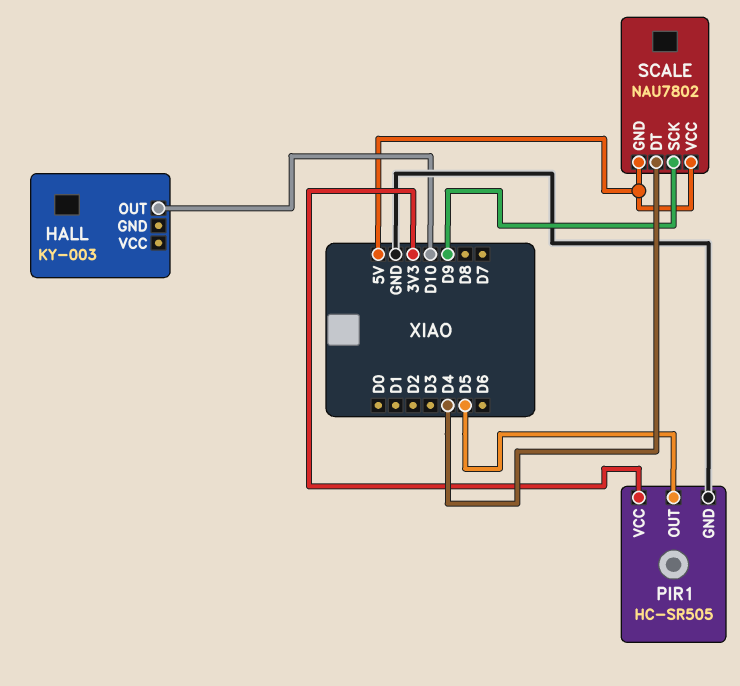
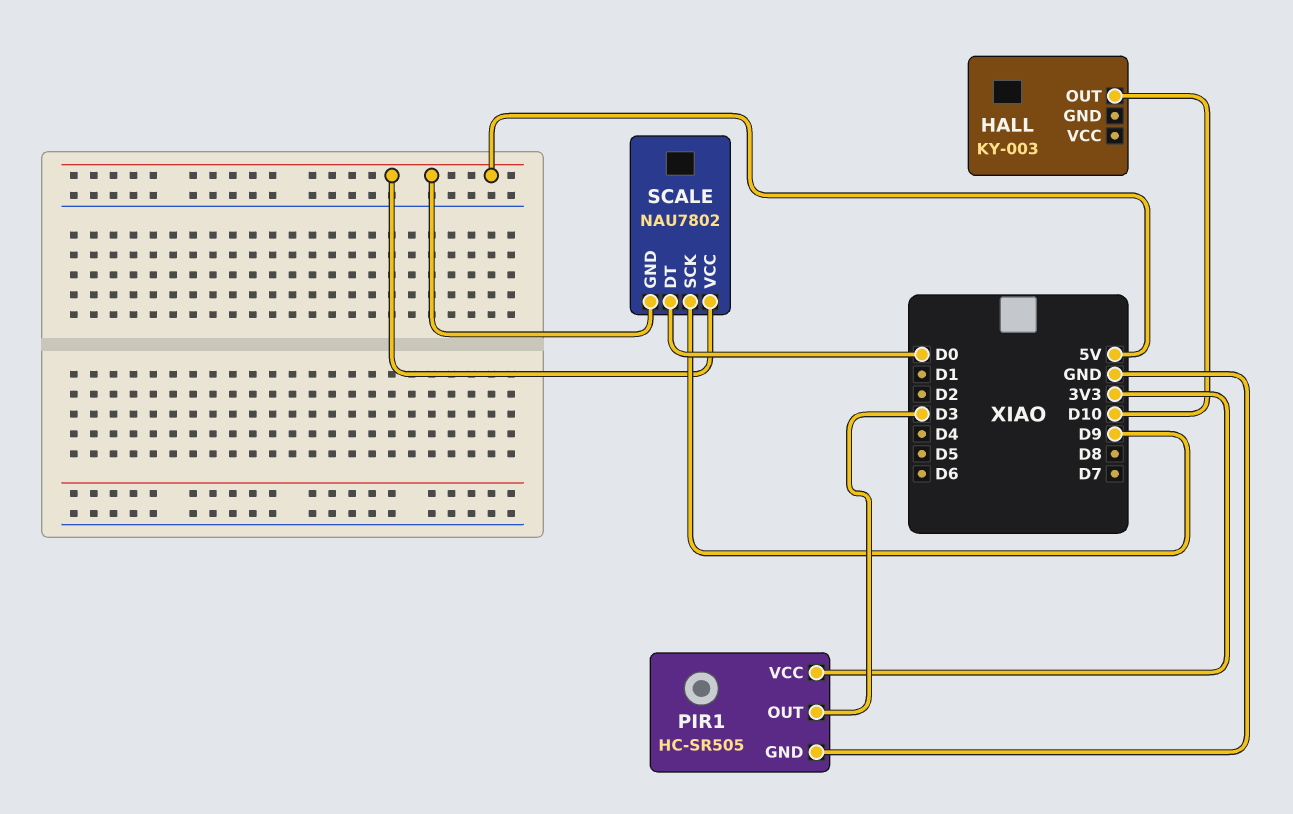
PIR1 pin OUT: D5 -> D3
SCALE pin DT: D4 -> D0

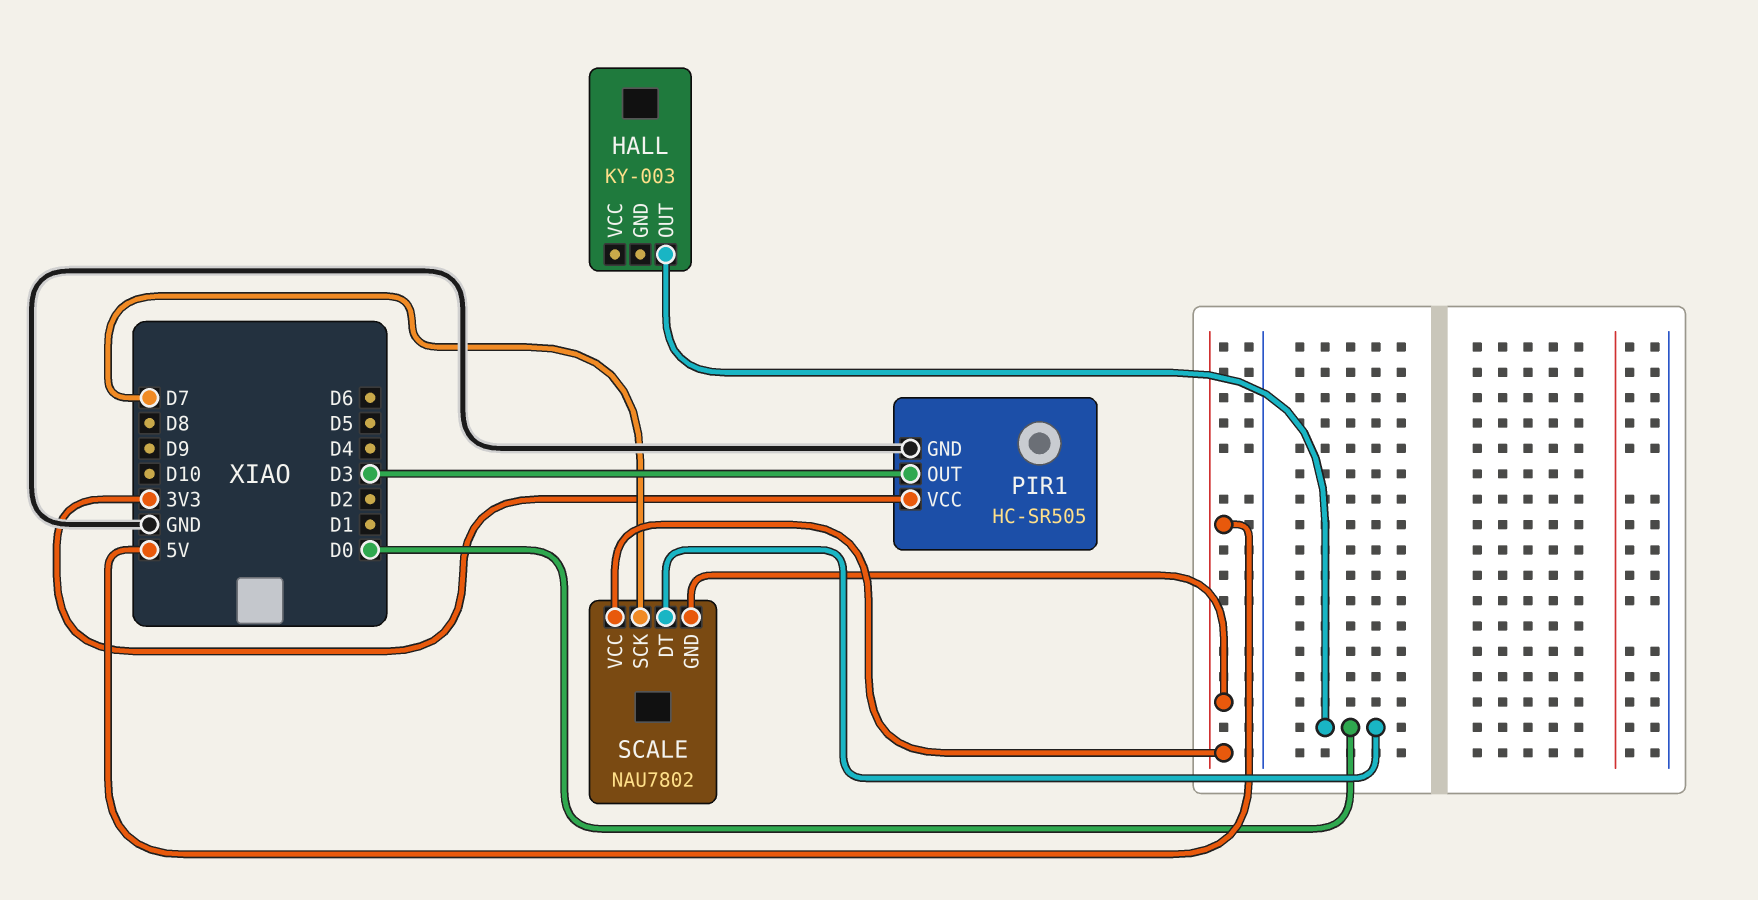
HALL pin OUT: D10 -> D0
SCALE pin SCK: D9 -> D7

